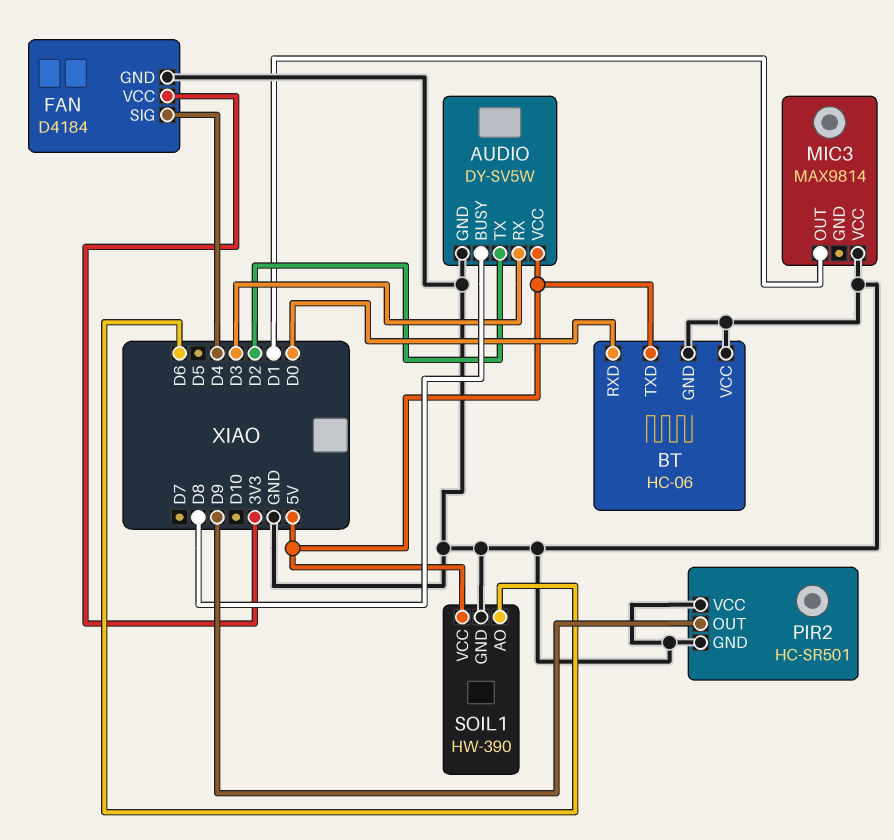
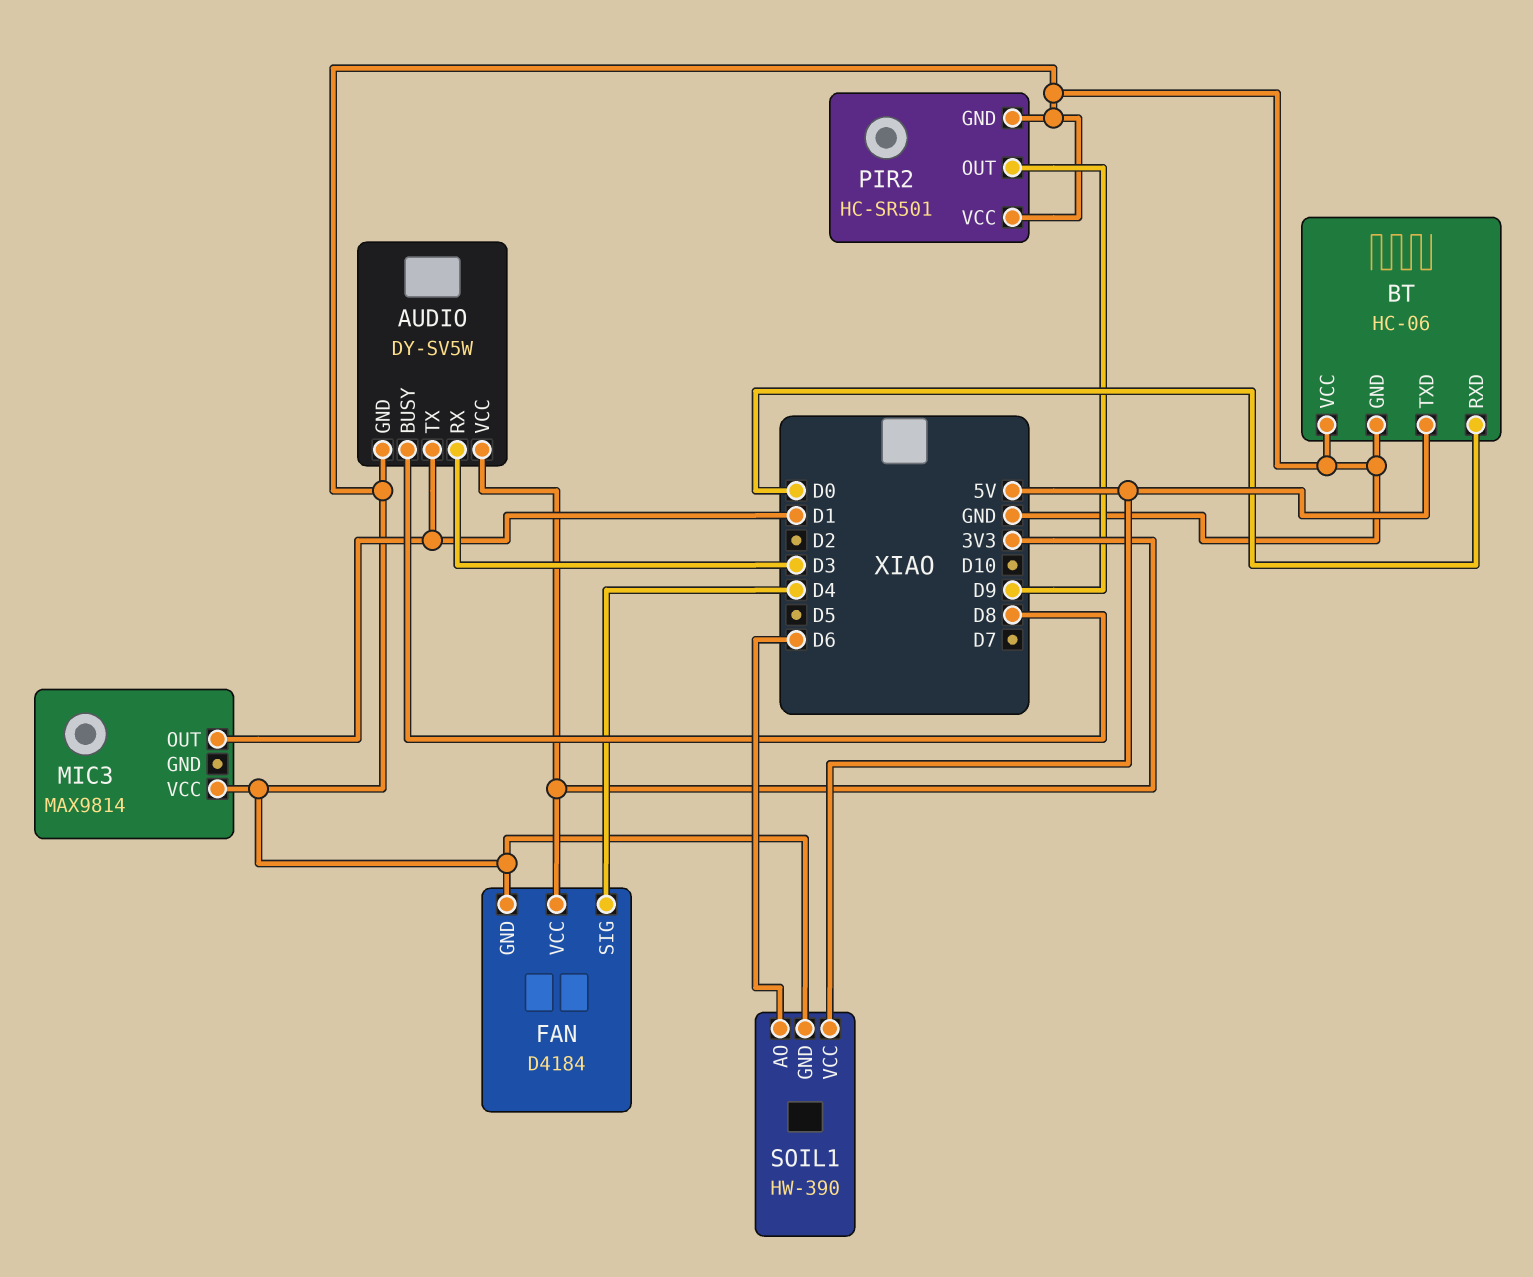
AUDIO pin TX: D2 -> D1
AUDIO pin VCC: 5V -> 3V3

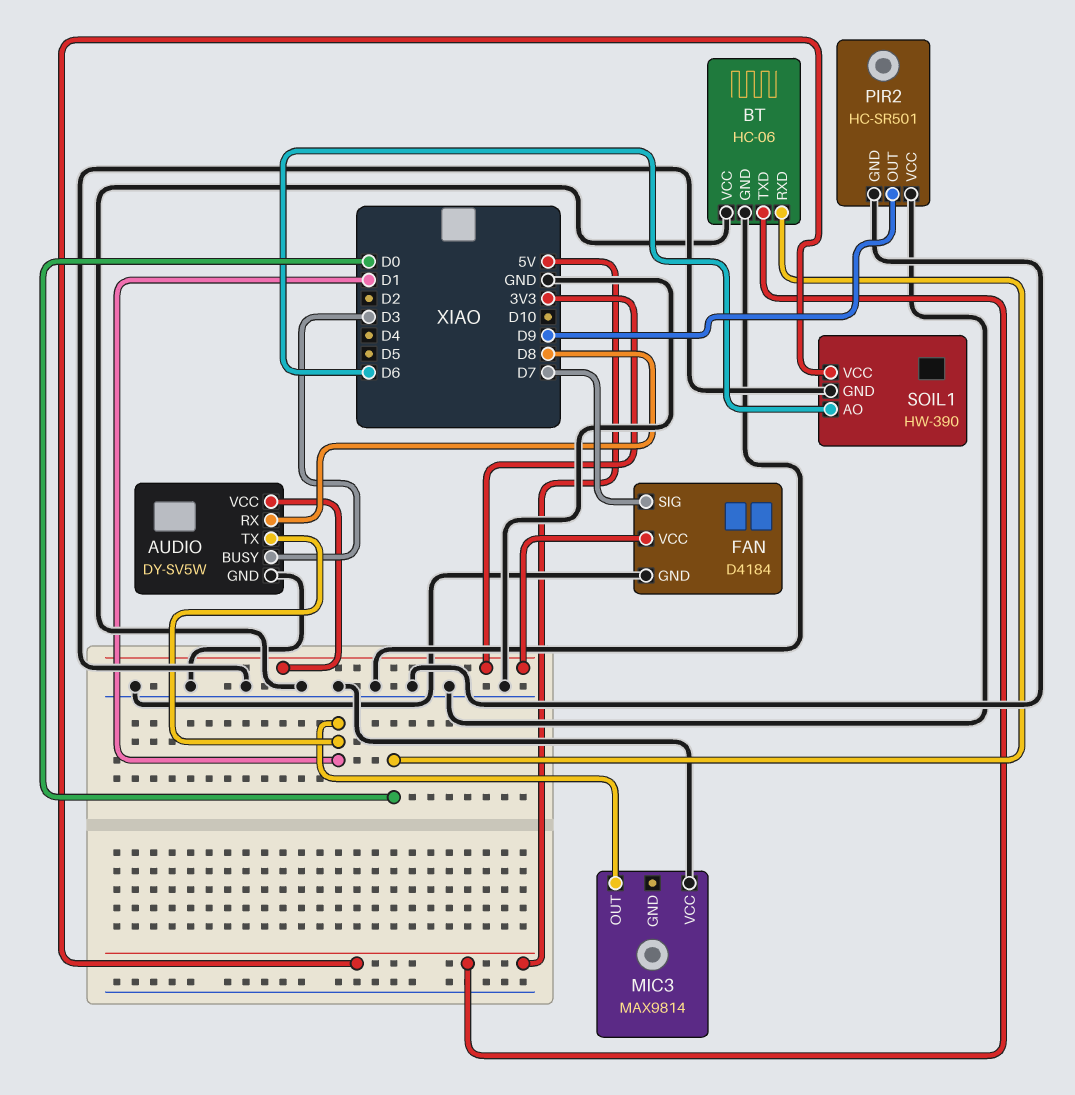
AUDIO pin BUSY: D8 -> D3
AUDIO pin RX: D3 -> D8
FAN pin SIG: D4 -> D7

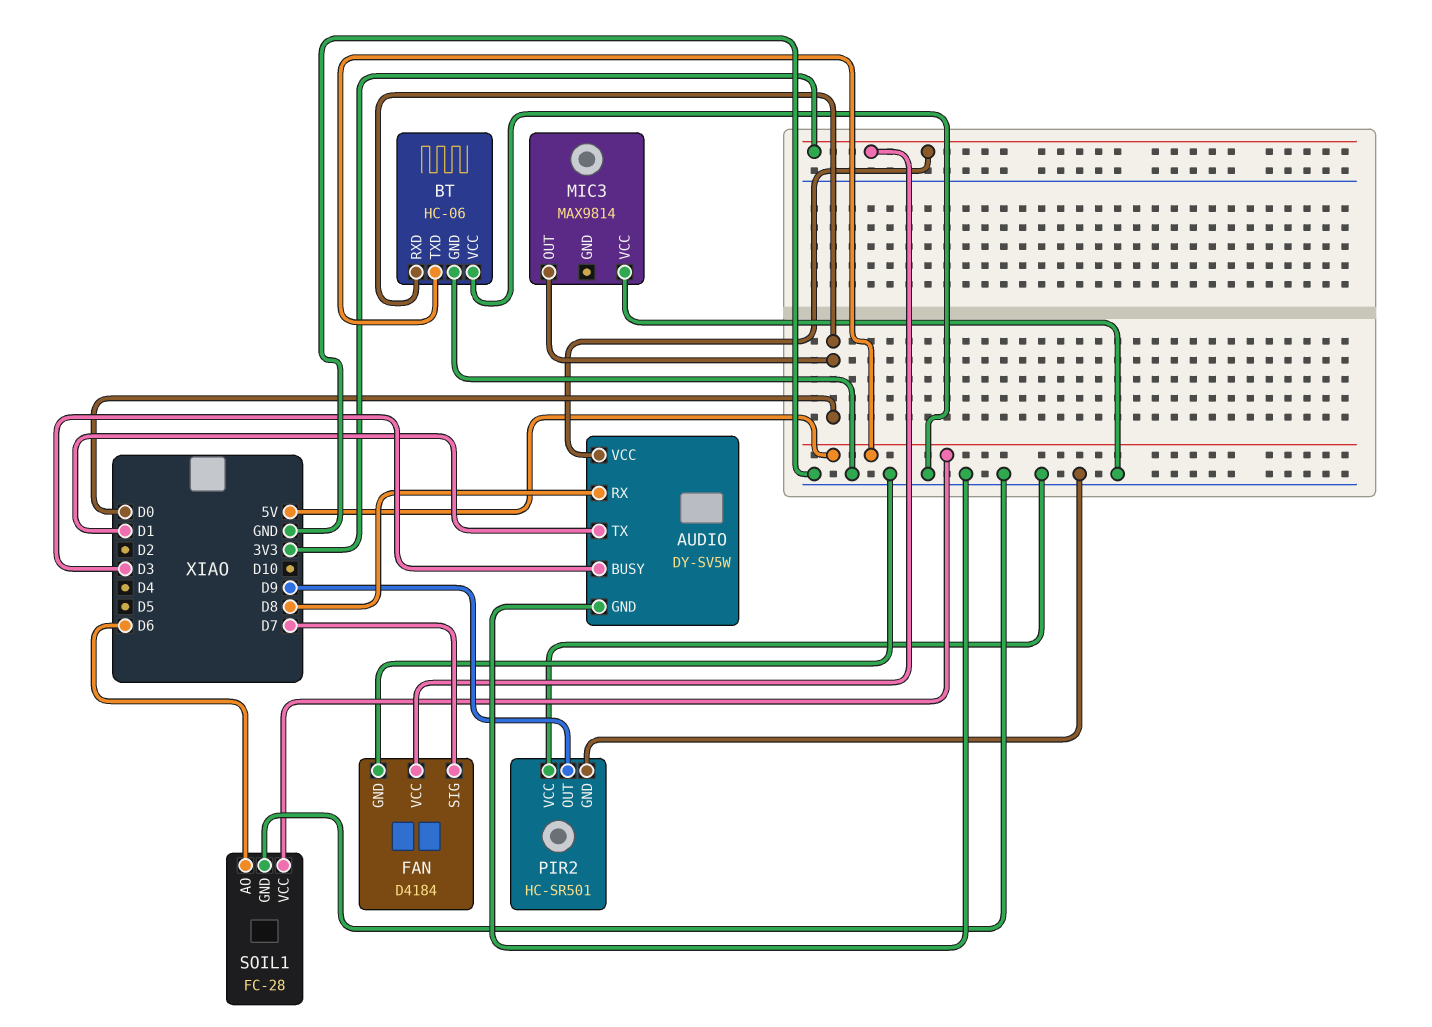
MIC3 pin OUT: D1 -> D0
SOIL1: HW-390 -> FC-28

